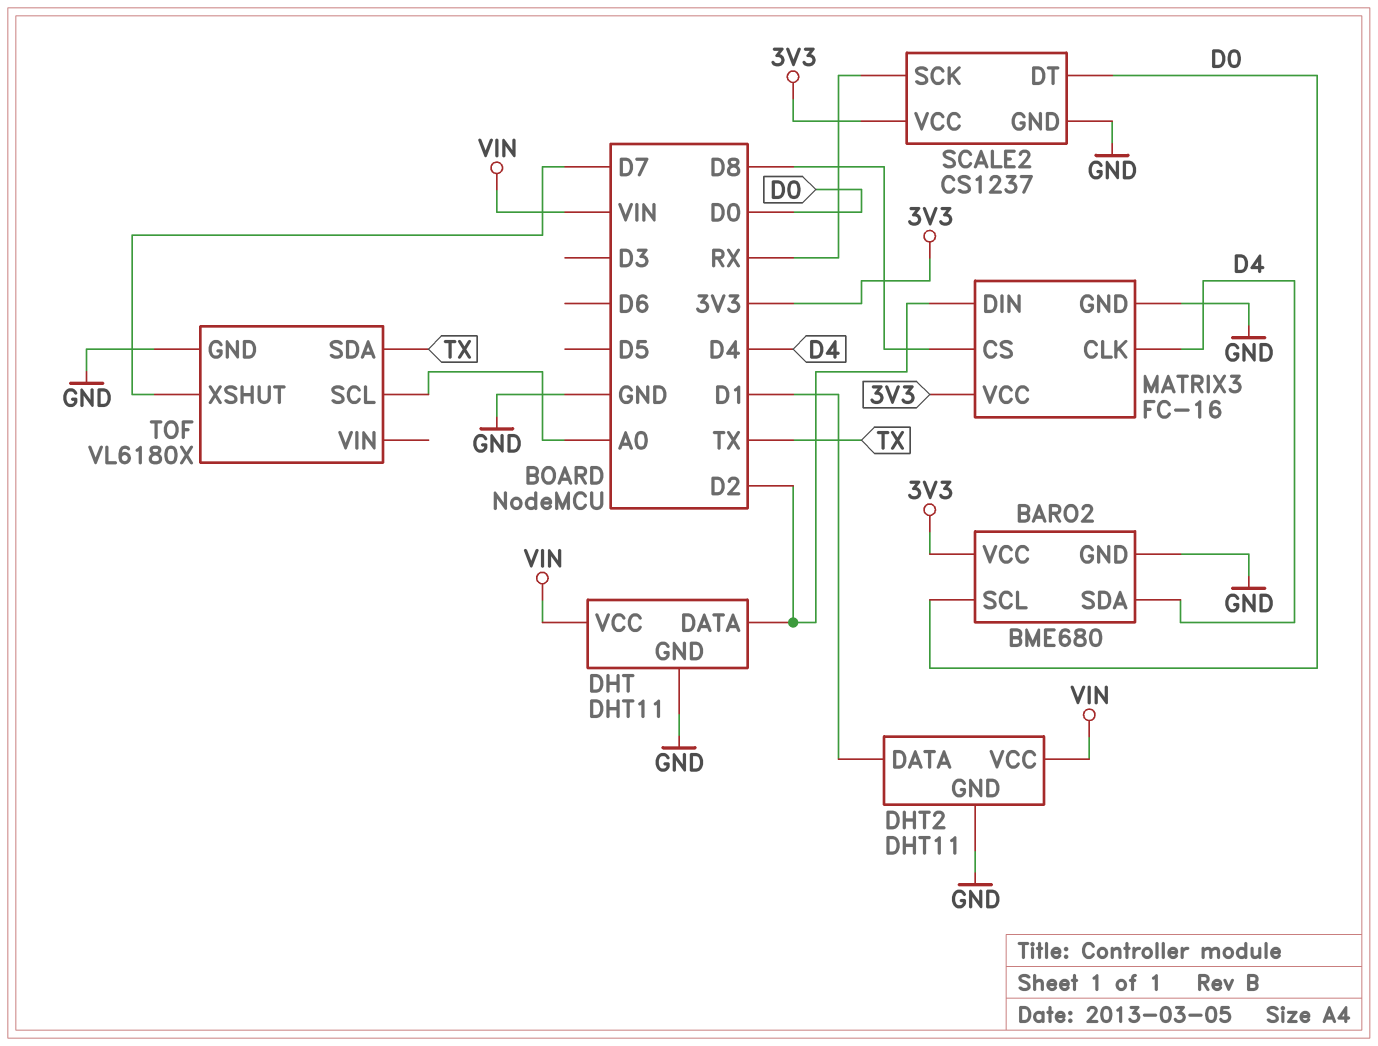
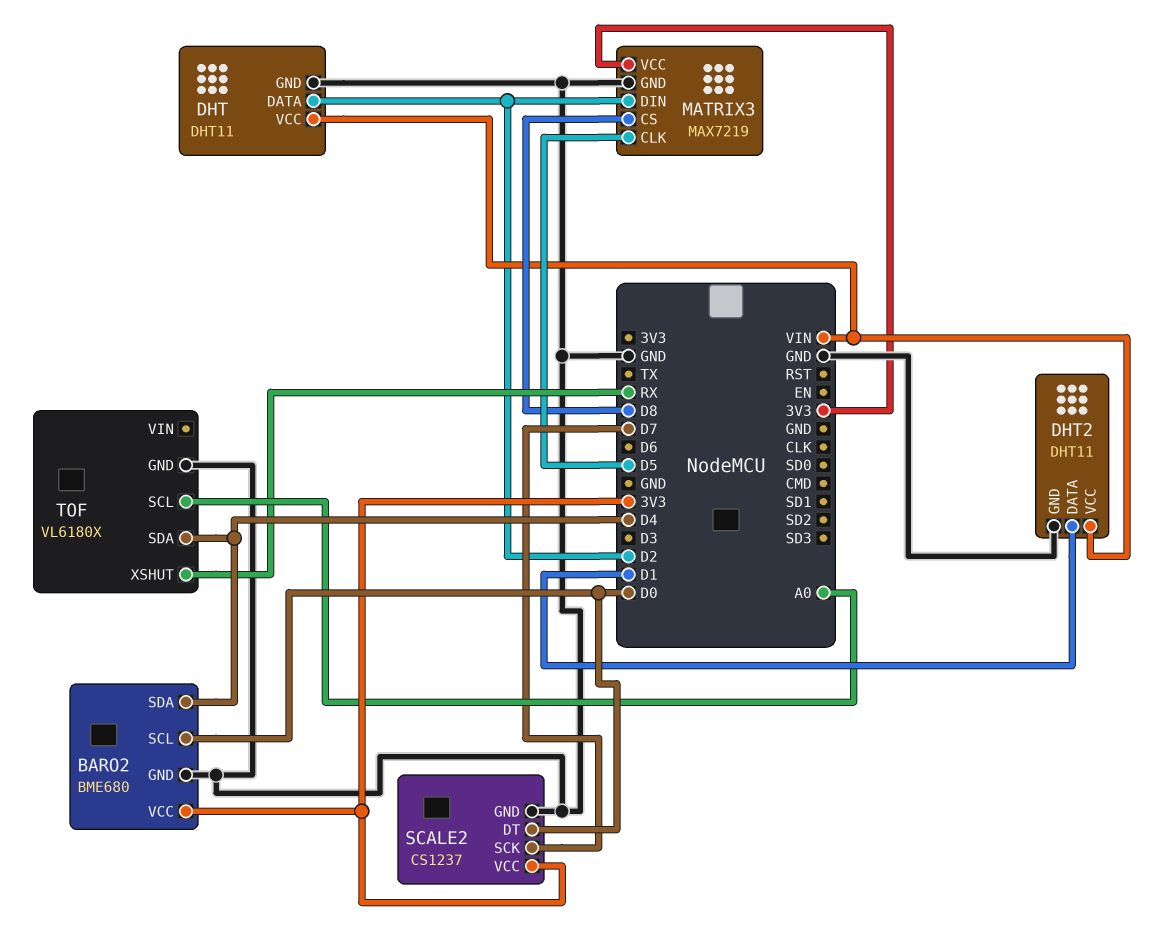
MATRIX3: FC-16 -> MAX7219
MATRIX3 pin CLK: D4 -> D5
SCALE2 pin SCK: RX -> D7
TOF pin SDA: TX -> D4
TOF pin XSHUT: D7 -> RX

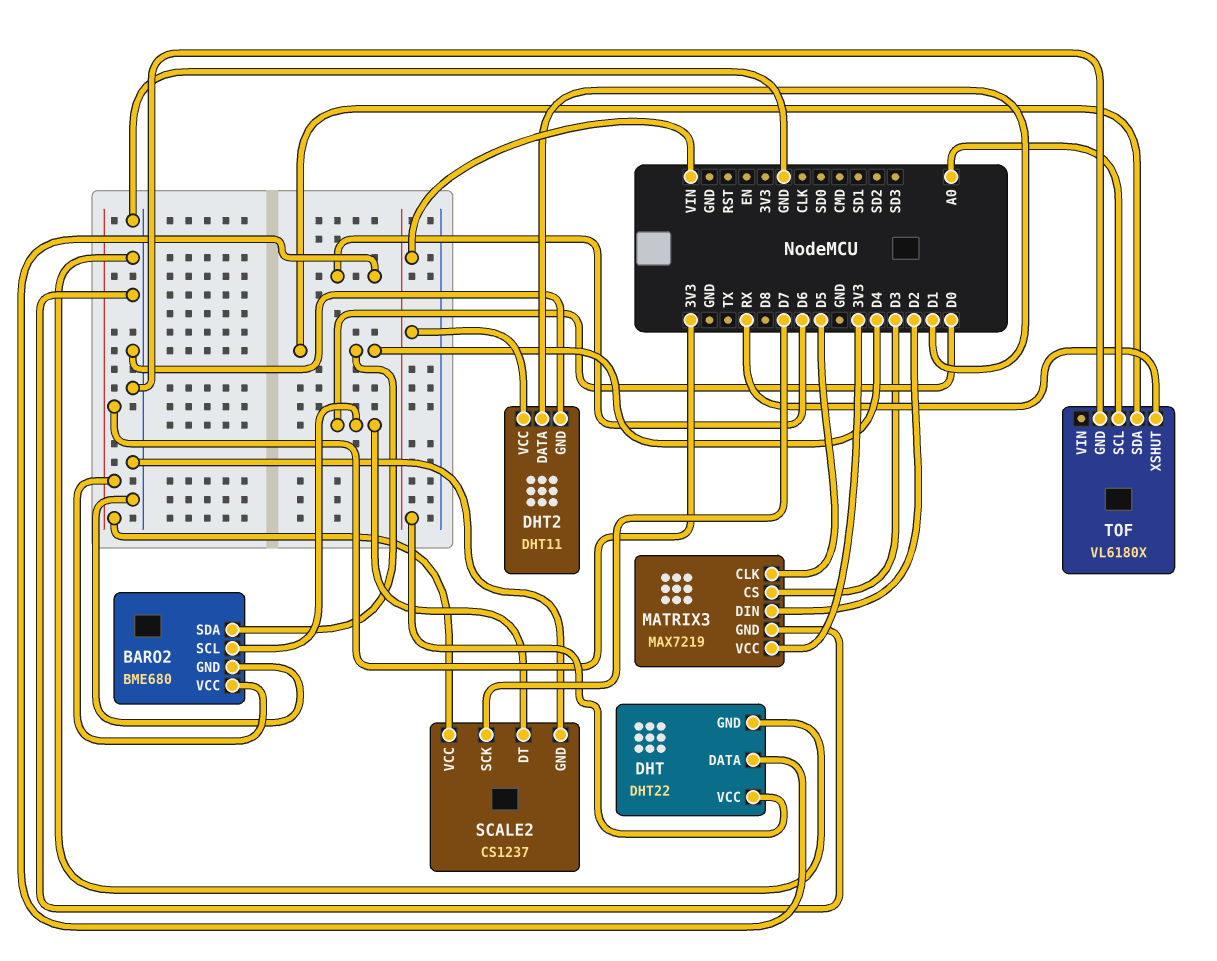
DHT: DHT11 -> DHT22
DHT pin DATA: D2 -> D6
MATRIX3 pin CS: D8 -> D3

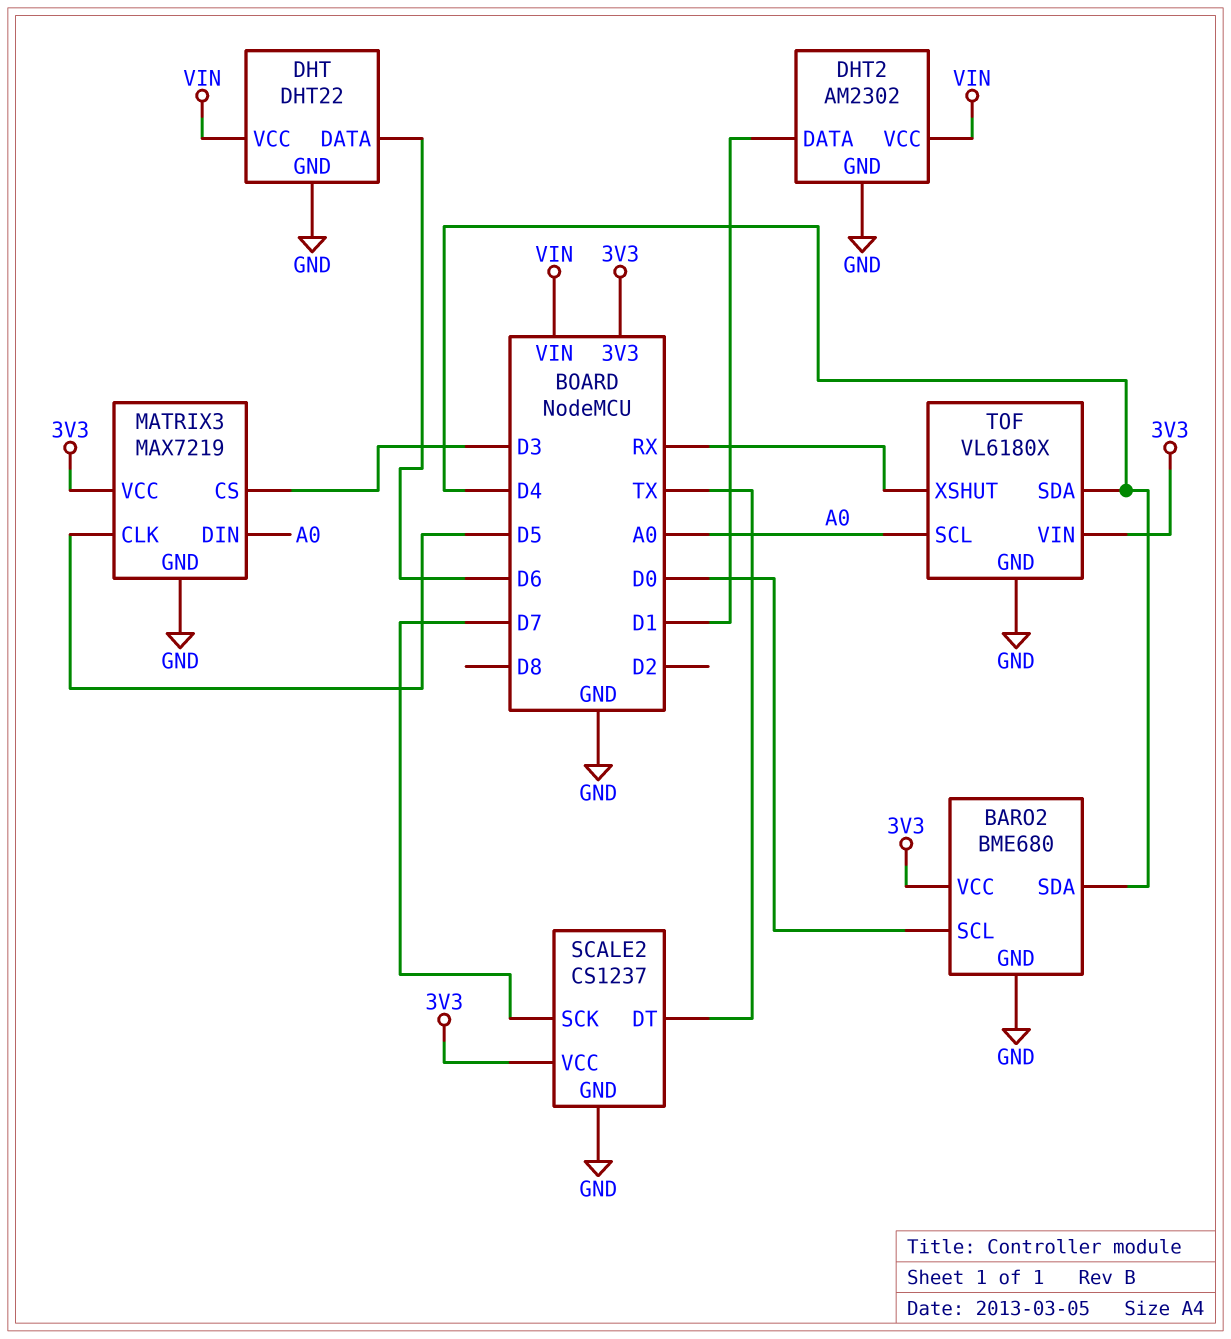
DHT2: DHT11 -> AM2302
MATRIX3 pin DIN: D2 -> A0
SCALE2 pin DT: D0 -> TX
TOF pin VIN: none -> 3V3

